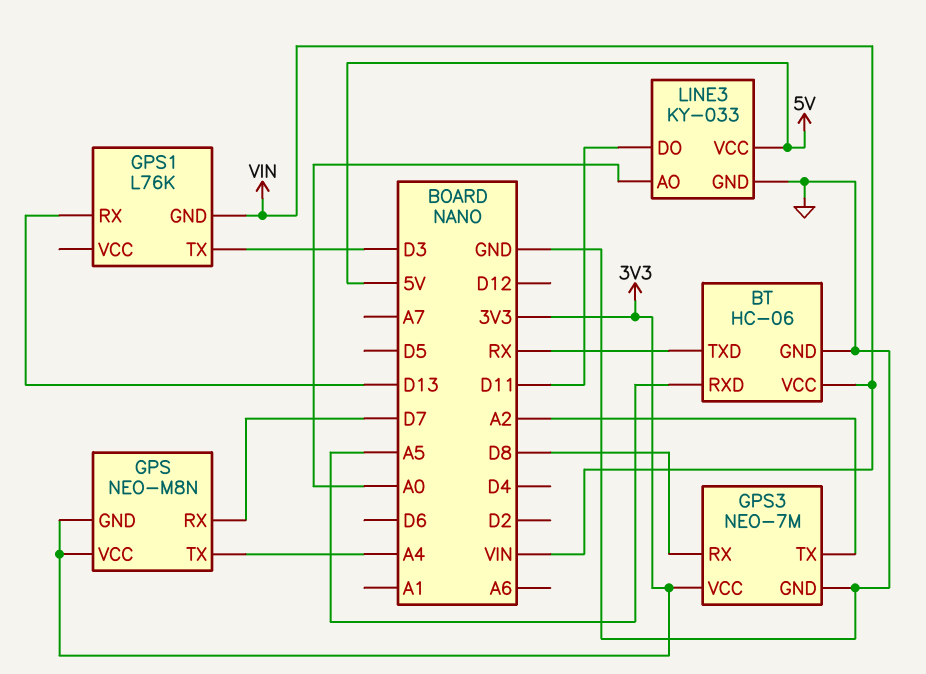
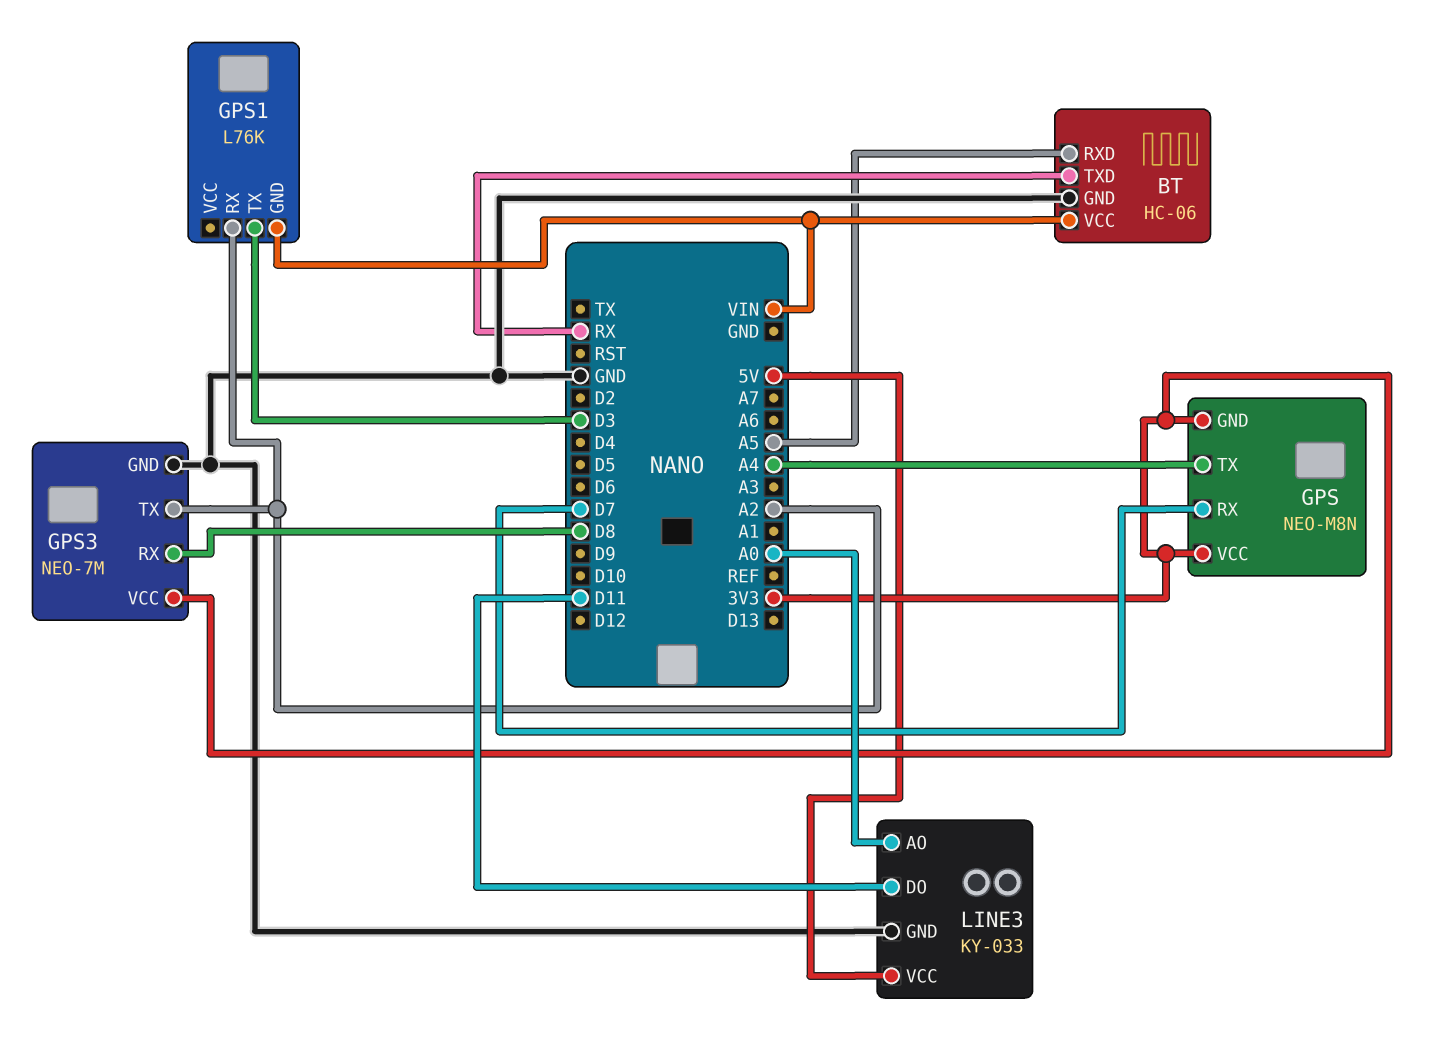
GPS1 pin RX: D13 -> A2

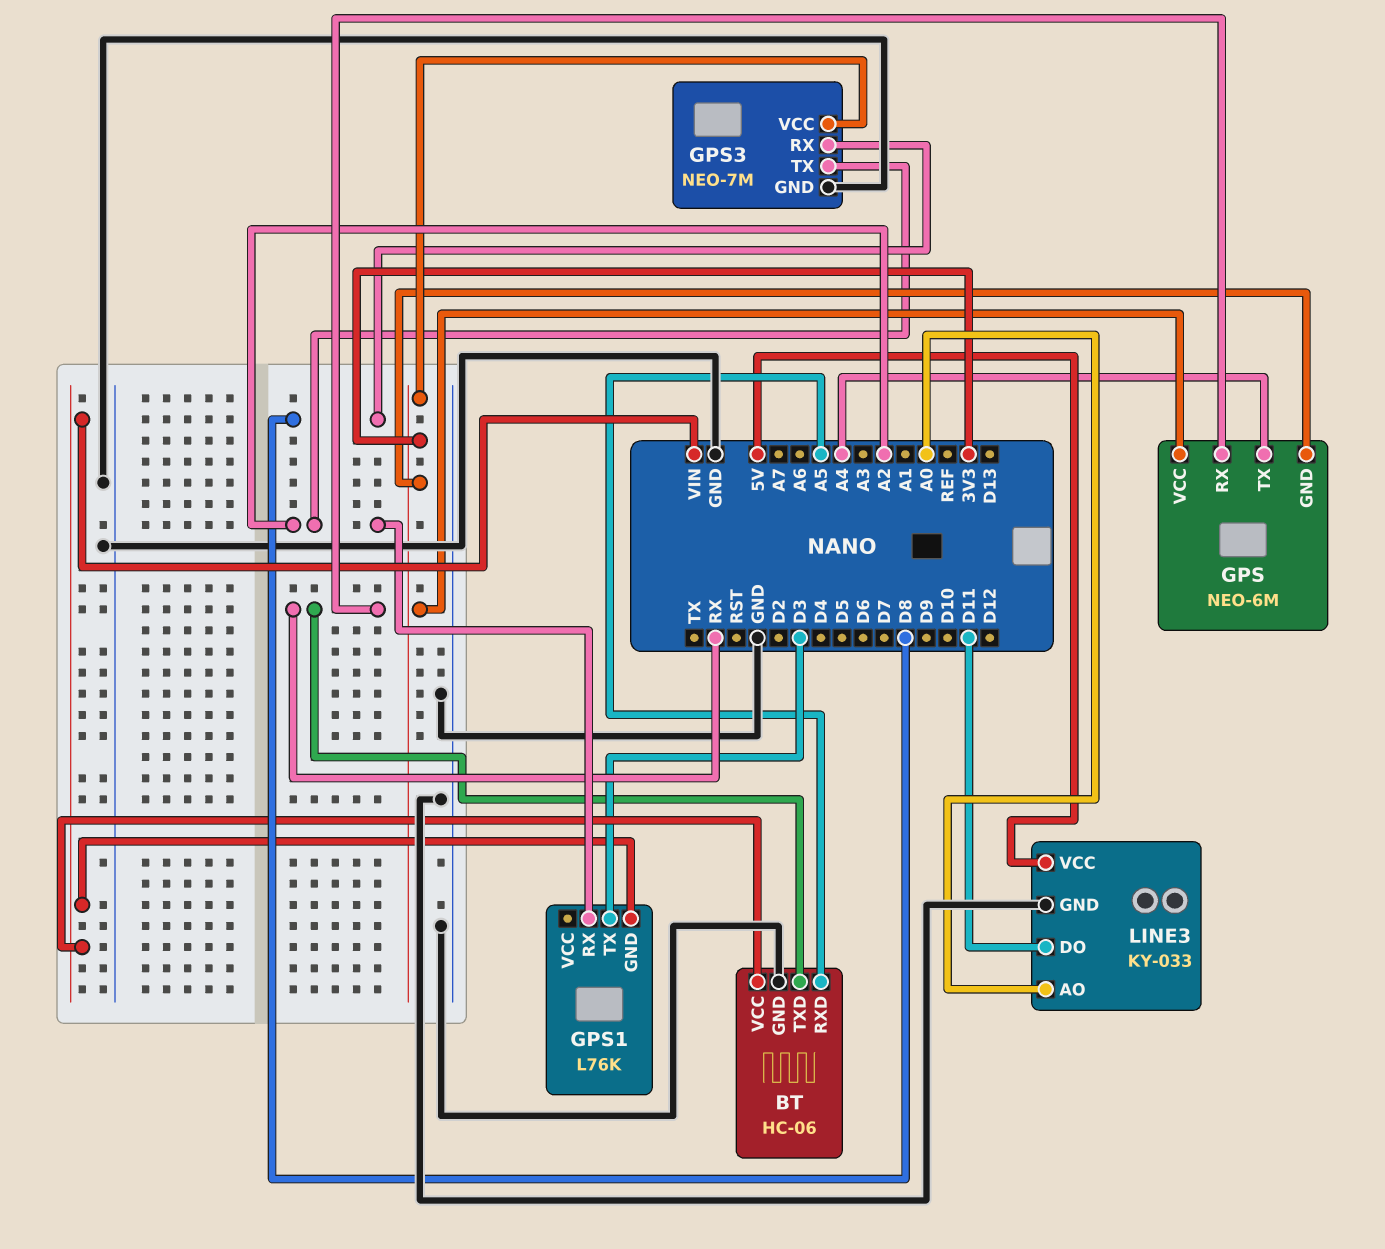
GPS: NEO-M8N -> NEO-6M
GPS pin RX: D7 -> RX

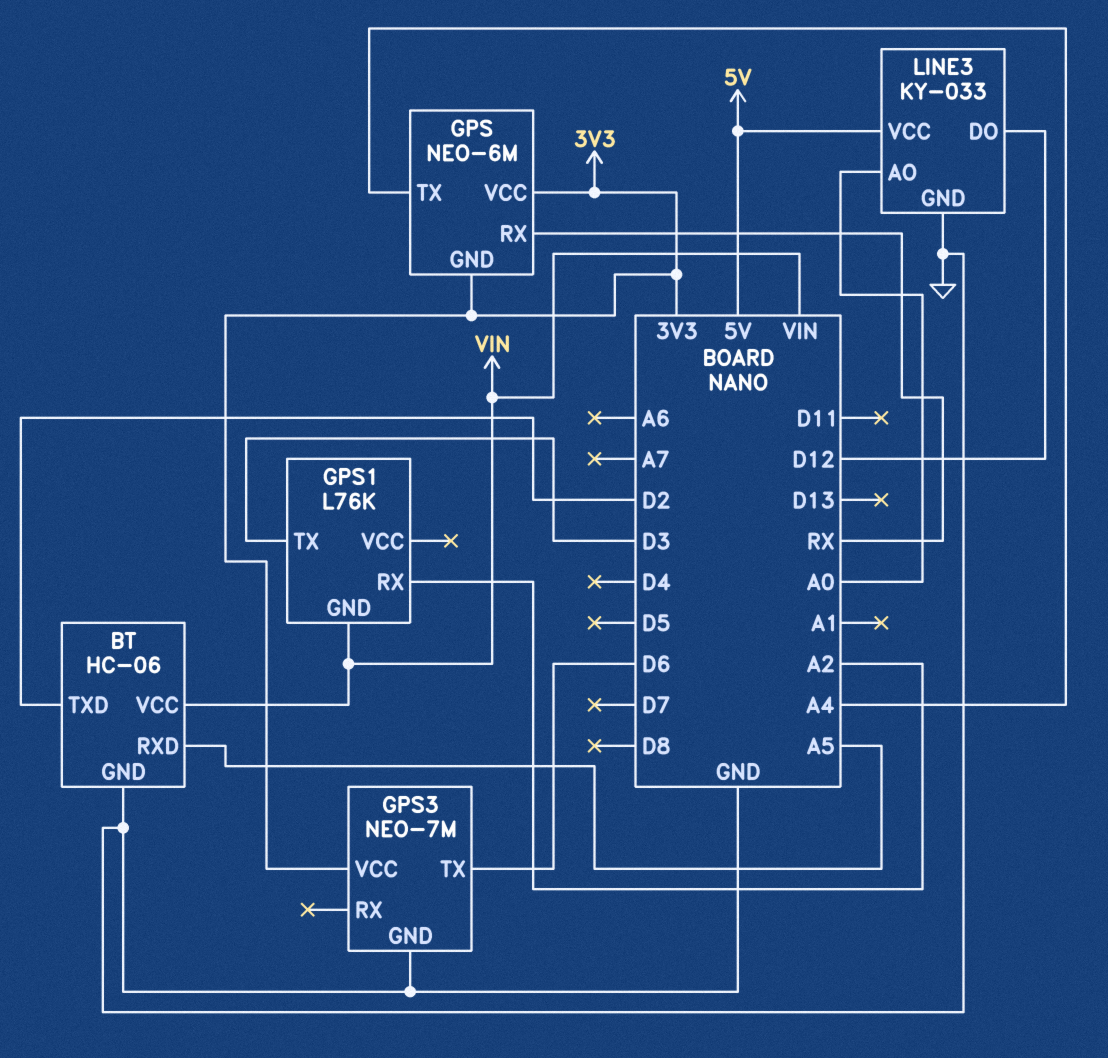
BT pin TXD: RX -> D2
GPS3 pin RX: D8 -> none
GPS3 pin TX: A2 -> D6
LINE3 pin DO: D11 -> D12

